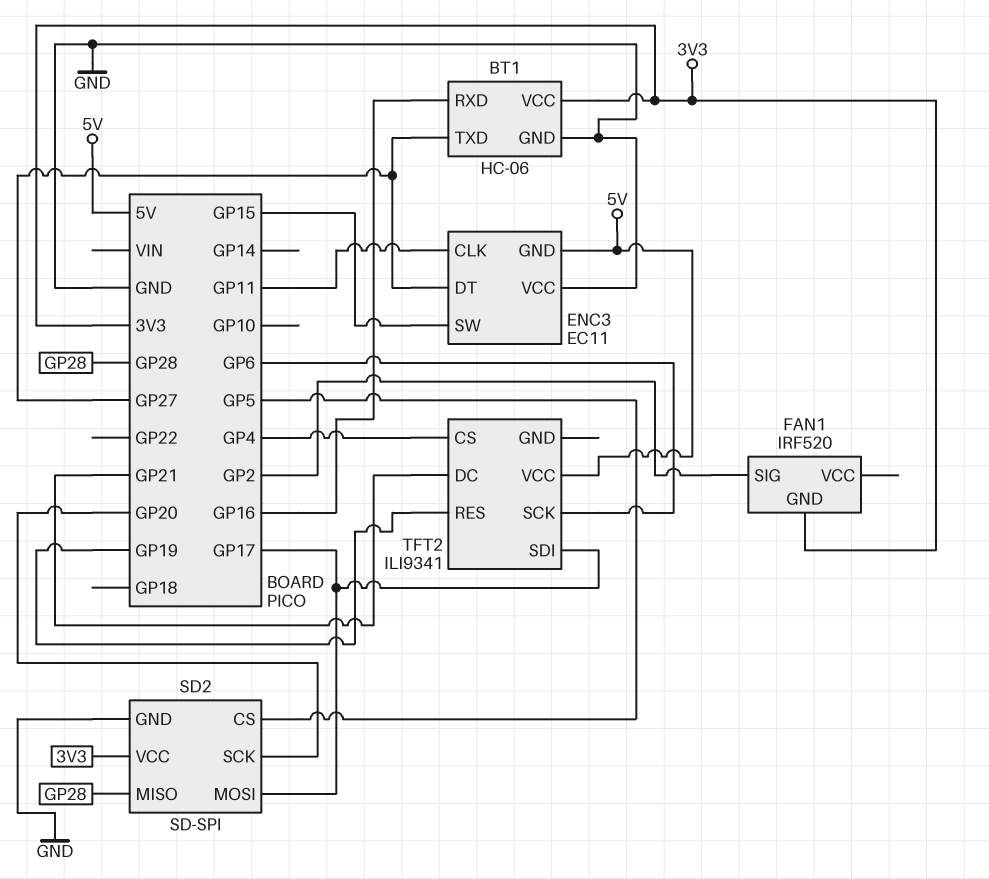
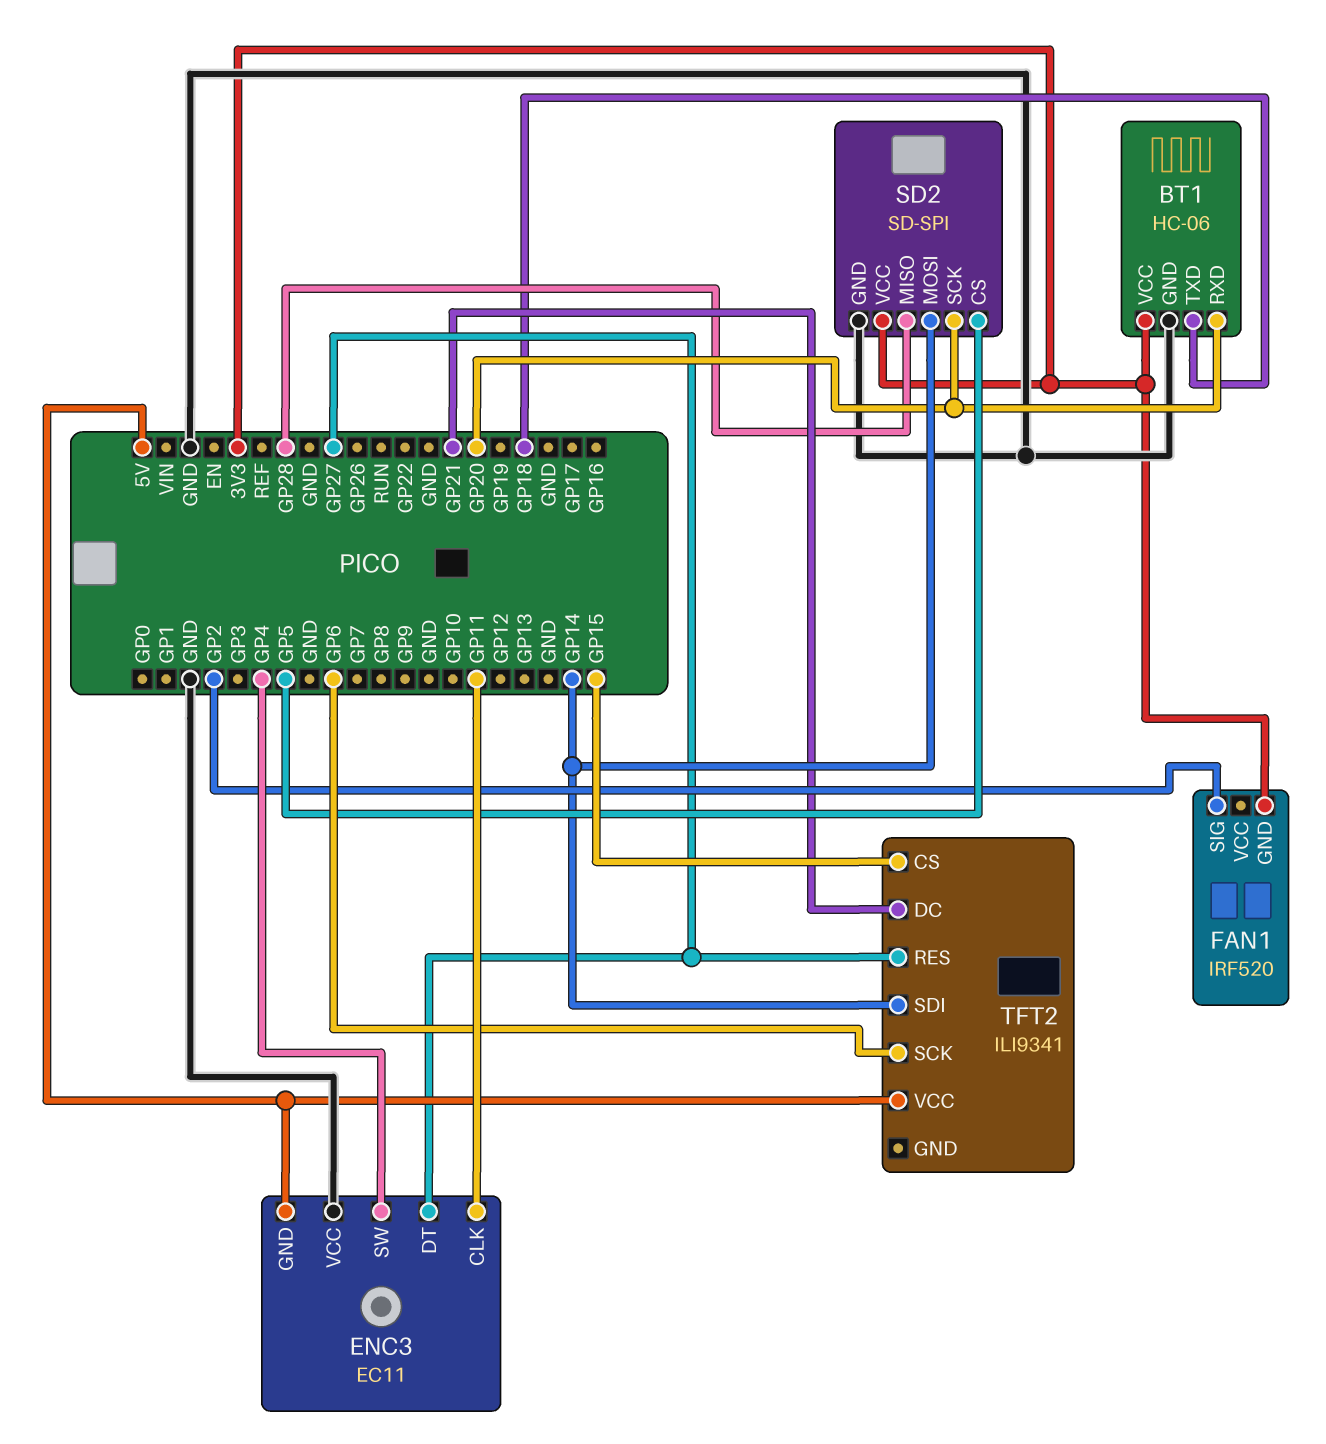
BT1 pin RXD: GP16 -> GP20
BT1 pin TXD: GP27 -> GP18
ENC3 pin SW: GP15 -> GP4
SD2 pin MOSI: GP17 -> GP14
TFT2 pin CS: GP4 -> GP15
TFT2 pin RES: GP19 -> GP27
TFT2 pin SDI: GP17 -> GP14

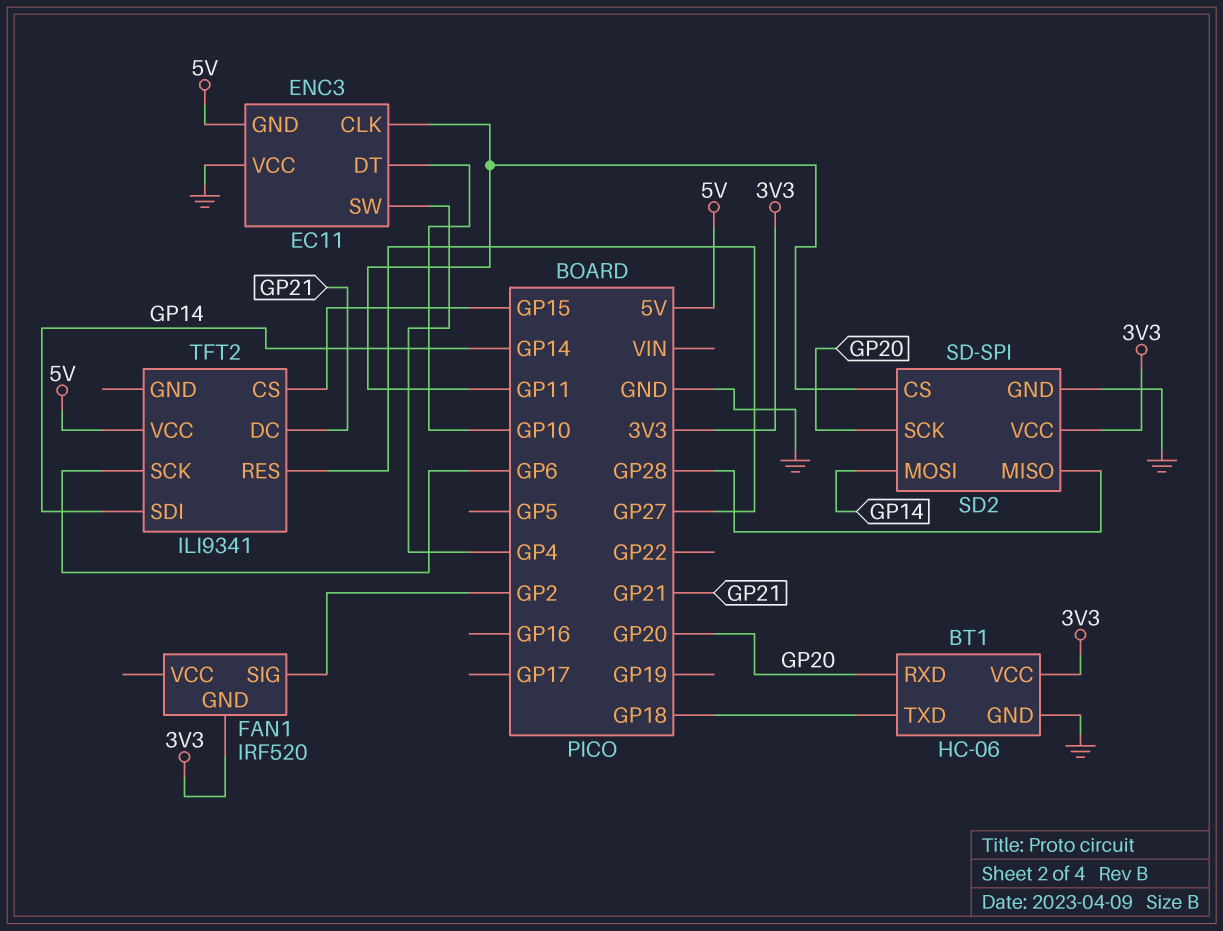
ENC3 pin DT: GP27 -> GP10
SD2 pin CS: GP5 -> GP11

